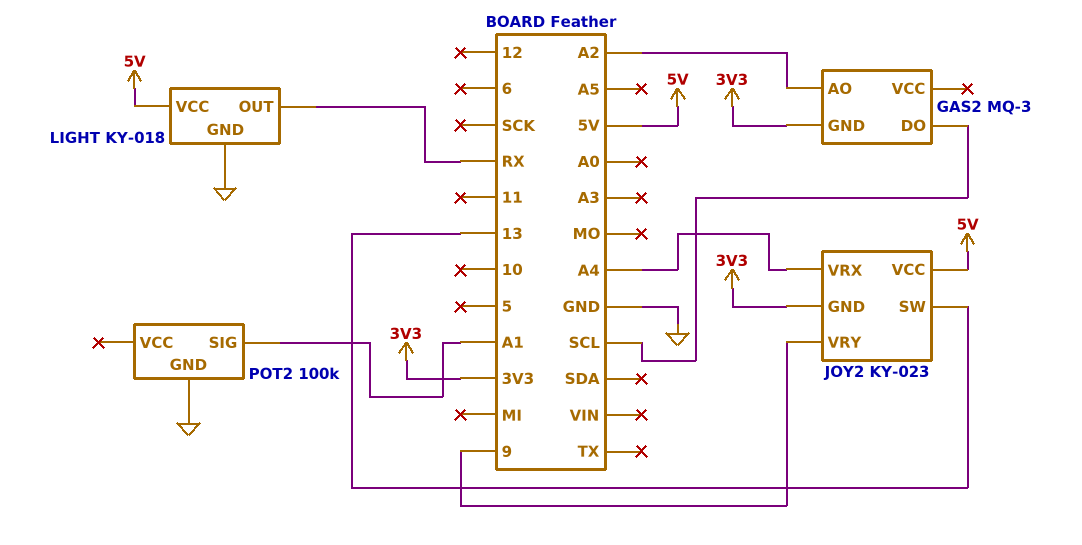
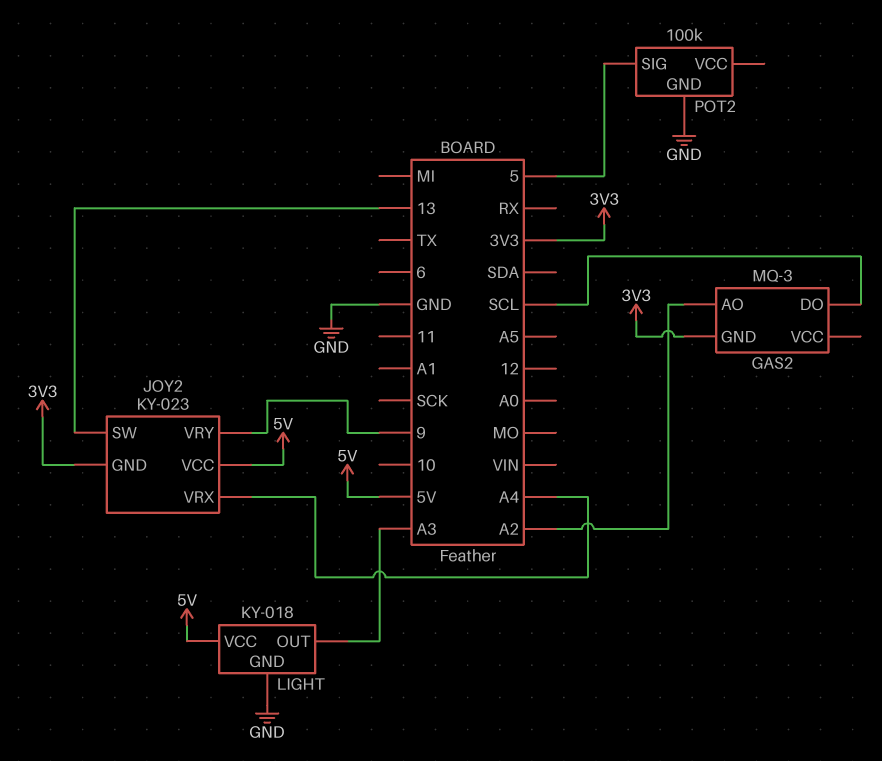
LIGHT pin OUT: RX -> A3
POT2 pin SIG: A1 -> 5

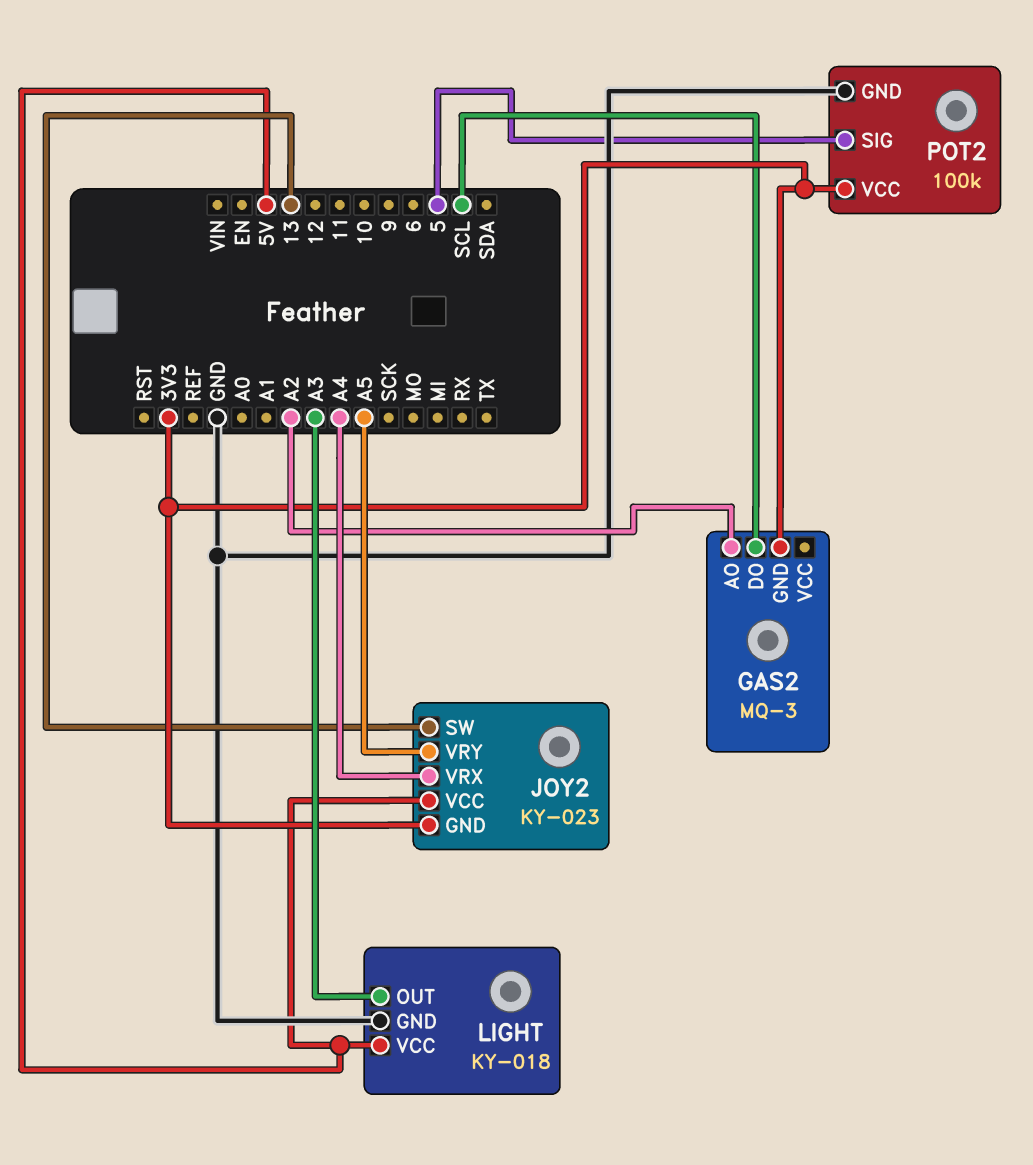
JOY2 pin VRY: 9 -> A5
POT2 pin VCC: none -> 3V3

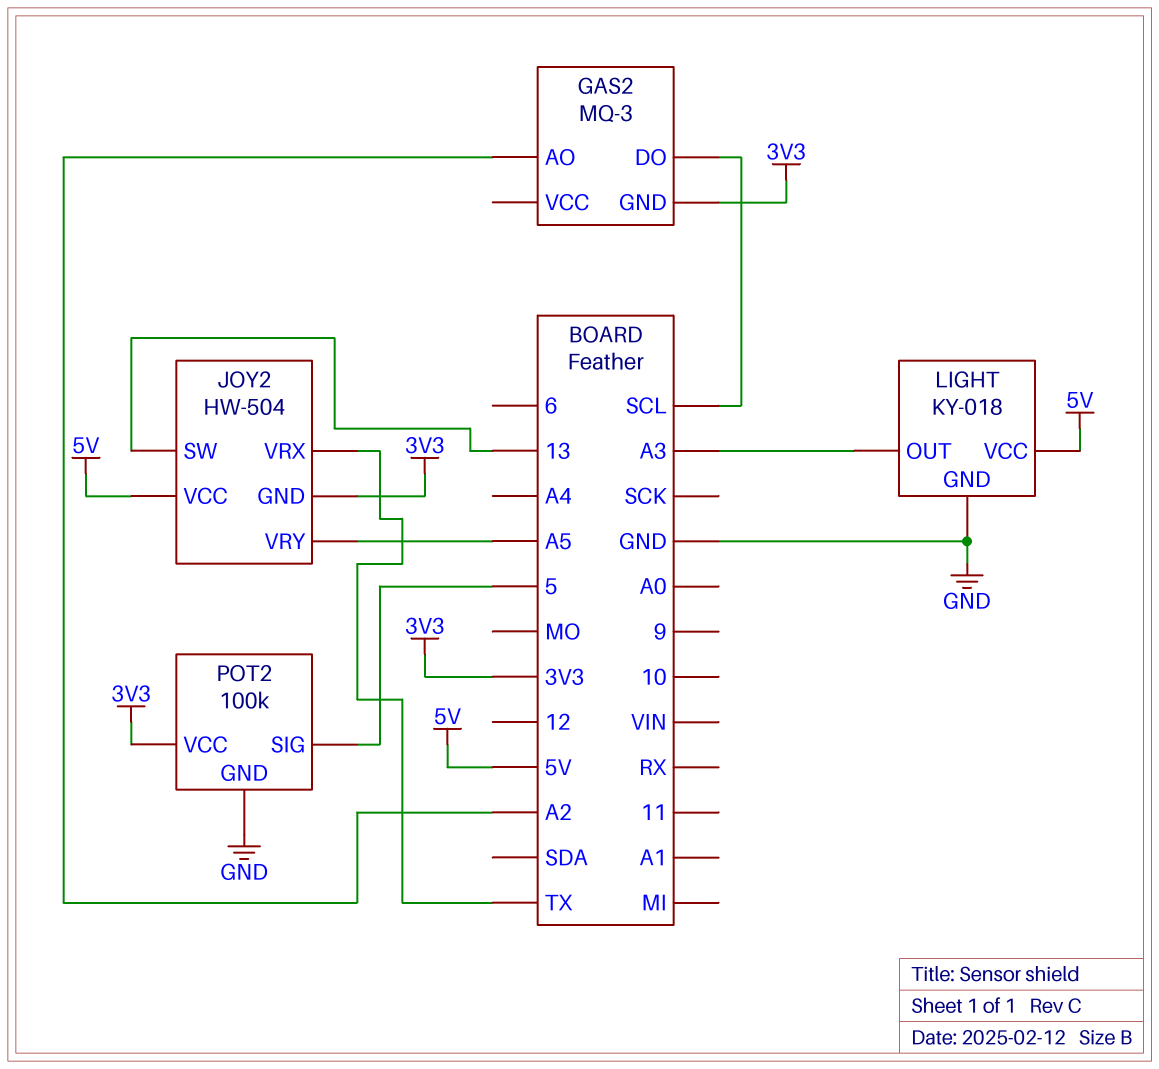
JOY2: KY-023 -> HW-504
JOY2 pin VRX: A4 -> TX

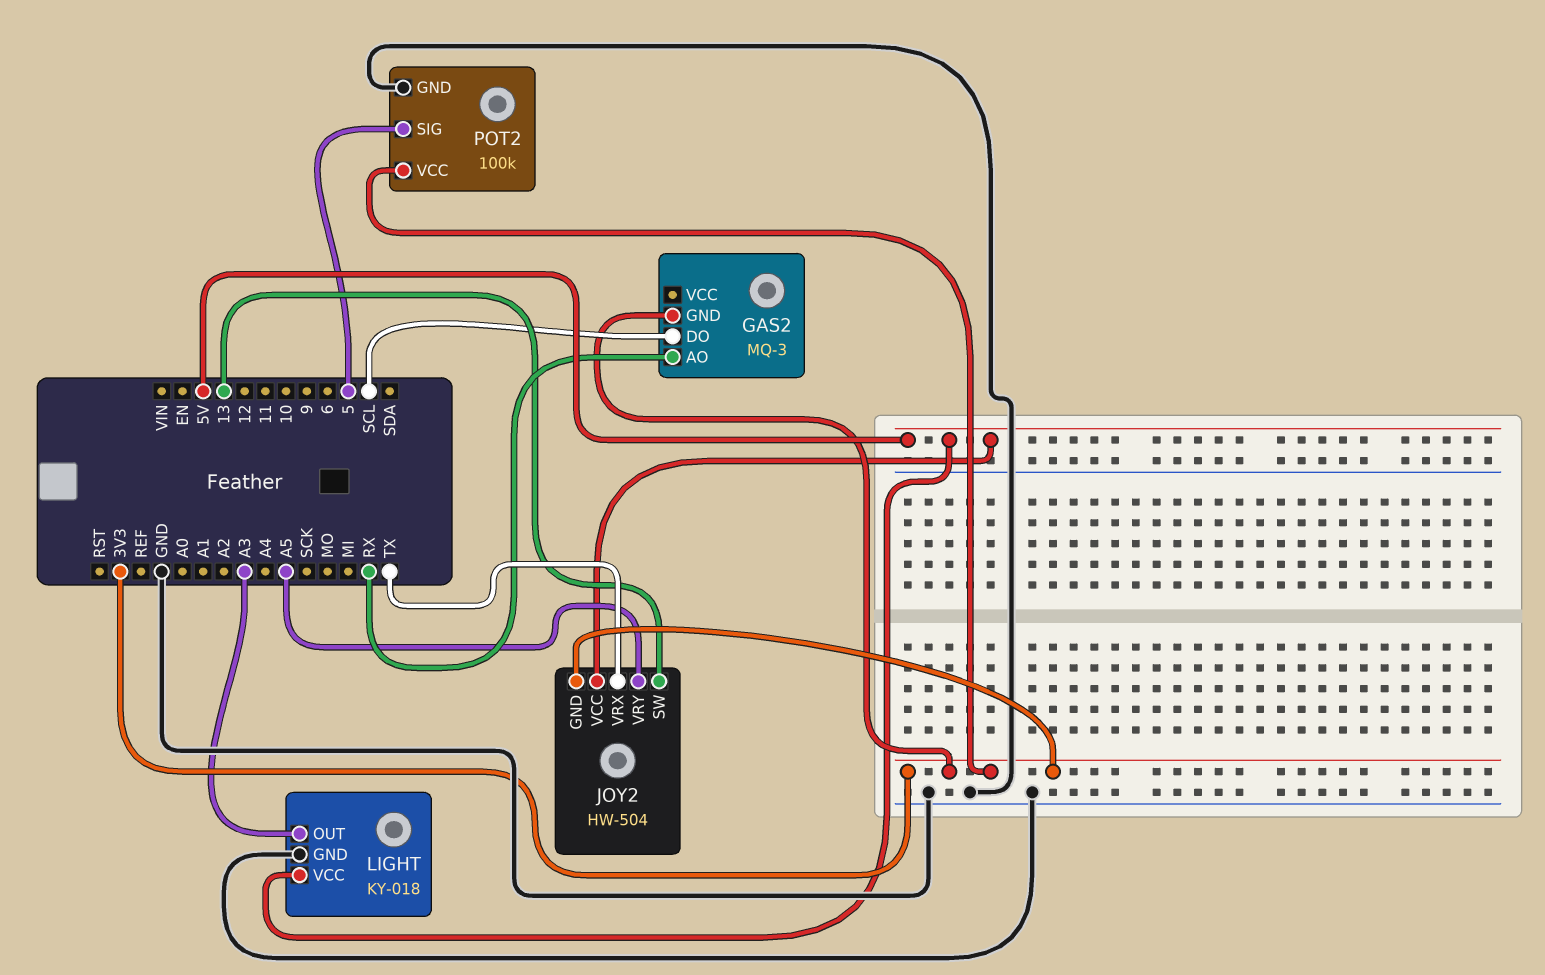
GAS2 pin AO: A2 -> RX

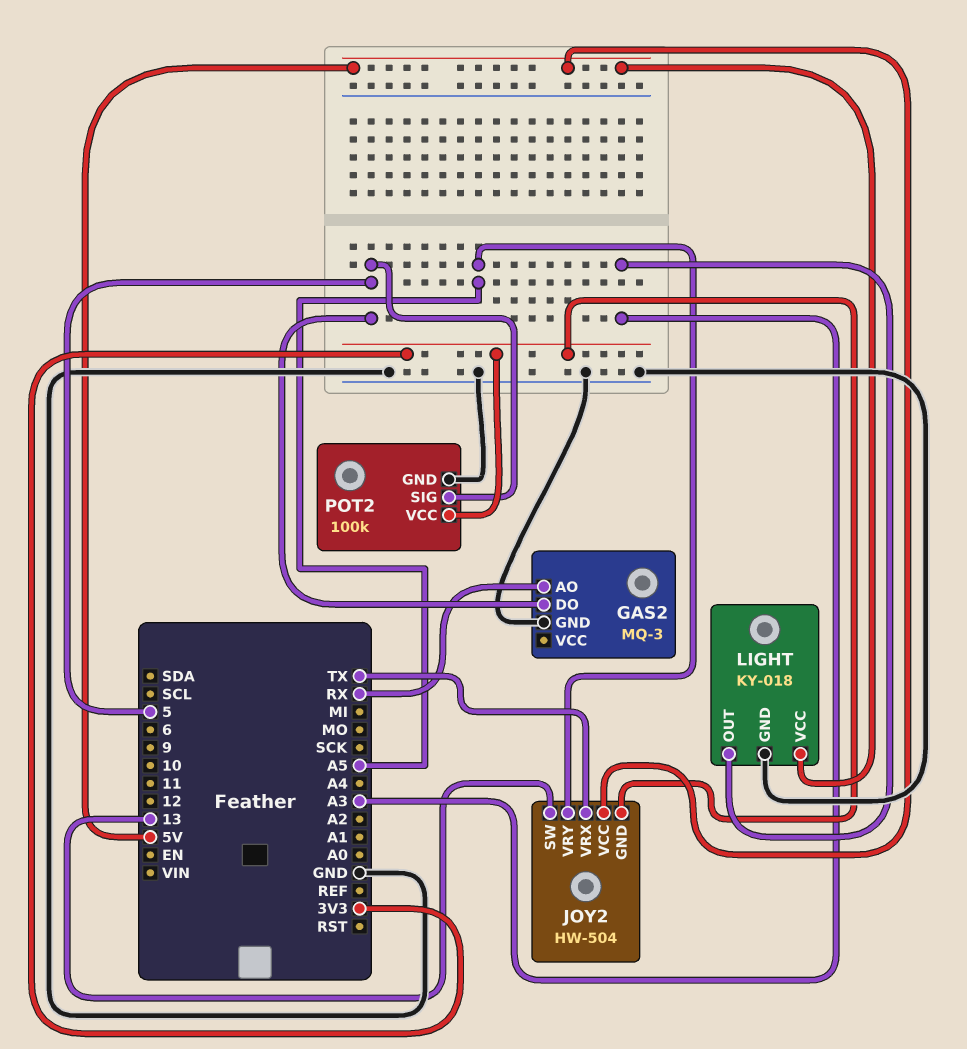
GAS2 pin DO: SCL -> 5
GAS2 pin GND: 3V3 -> GND

